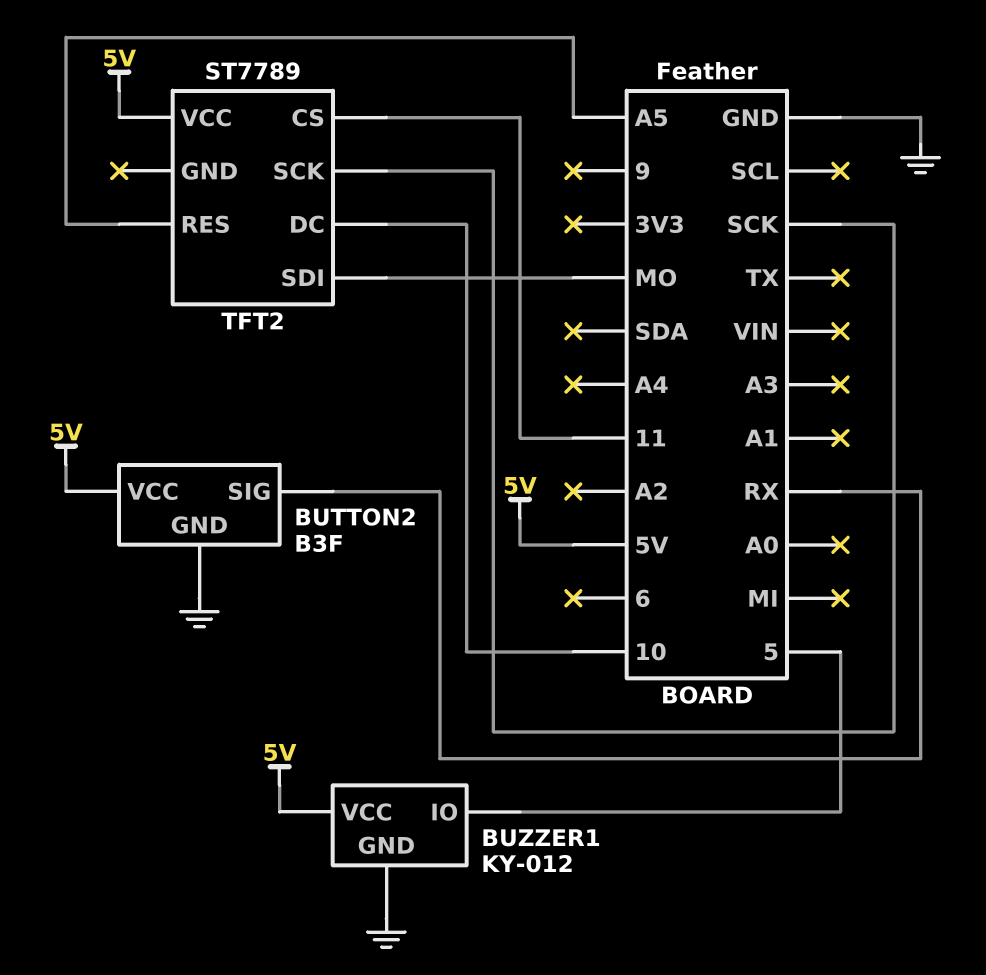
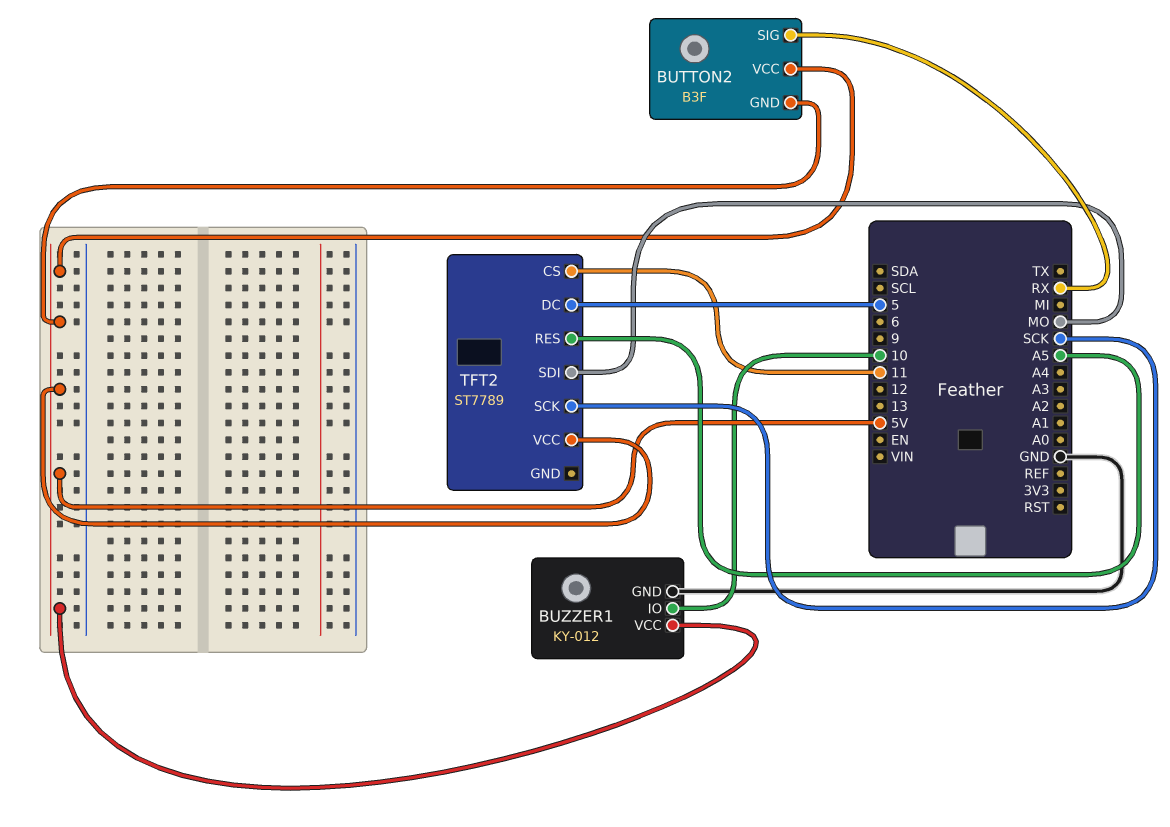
BUTTON2 pin GND: GND -> 5V
BUZZER1 pin IO: 5 -> 10
TFT2 pin DC: 10 -> 5

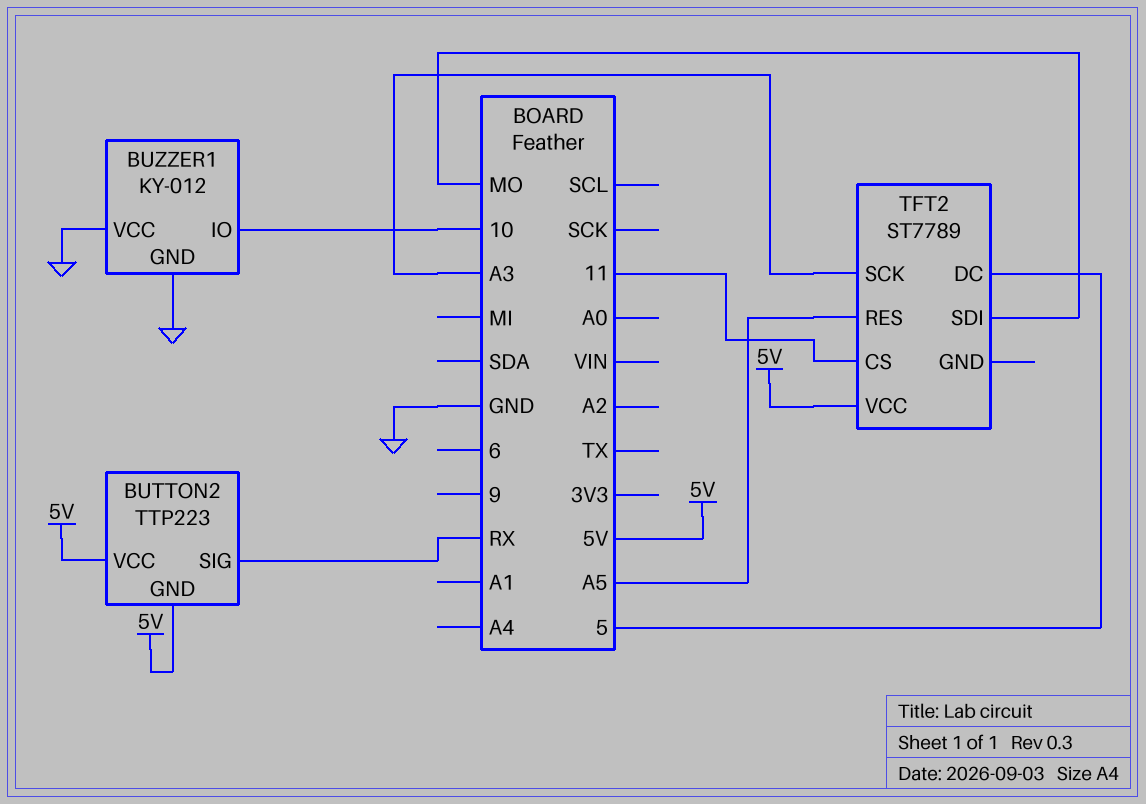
BUTTON2: B3F -> TTP223
BUZZER1 pin VCC: 5V -> GND
TFT2 pin SCK: SCK -> A3

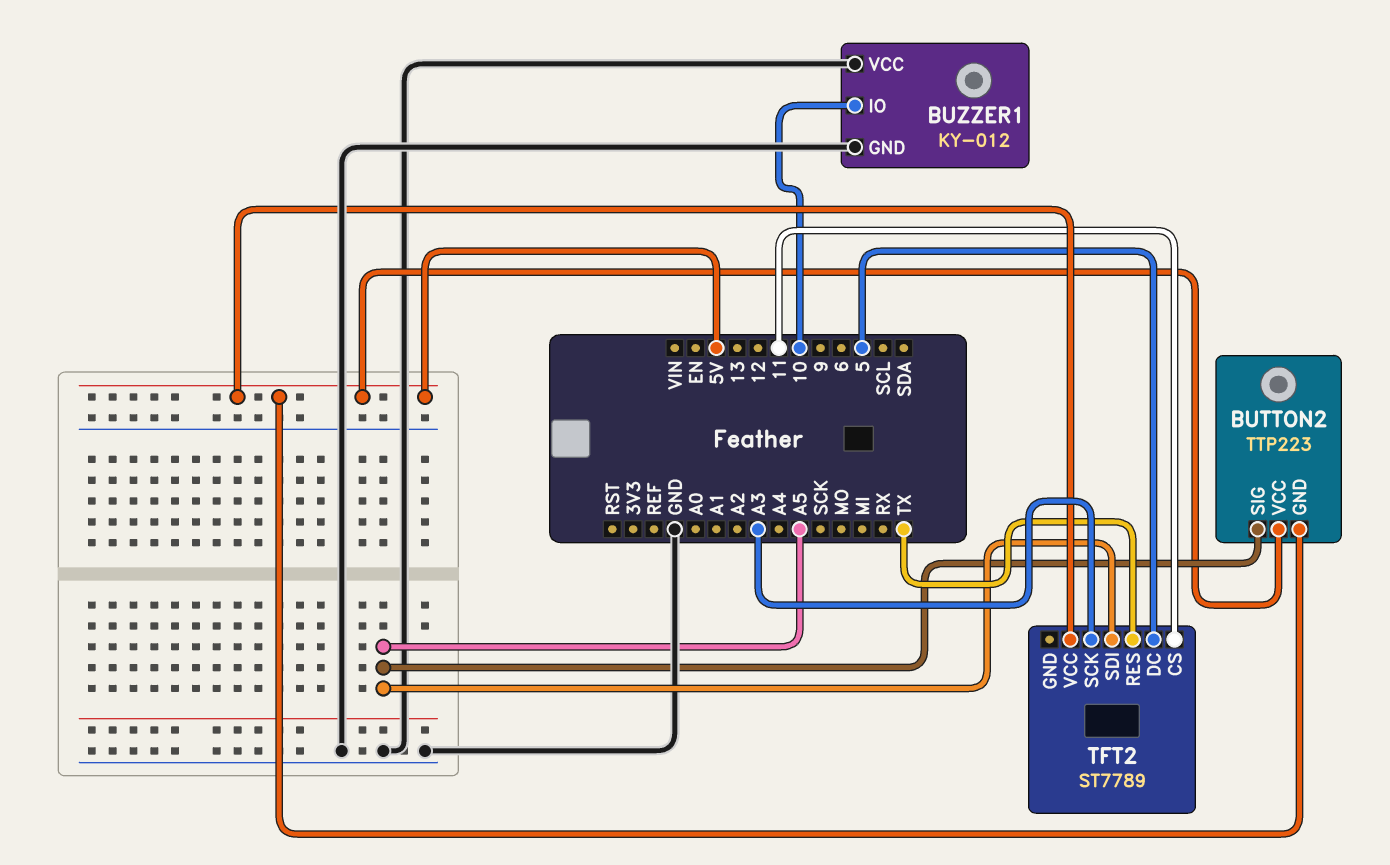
BUTTON2 pin SIG: RX -> A5
TFT2 pin RES: A5 -> TX
TFT2 pin SDI: MO -> A5

